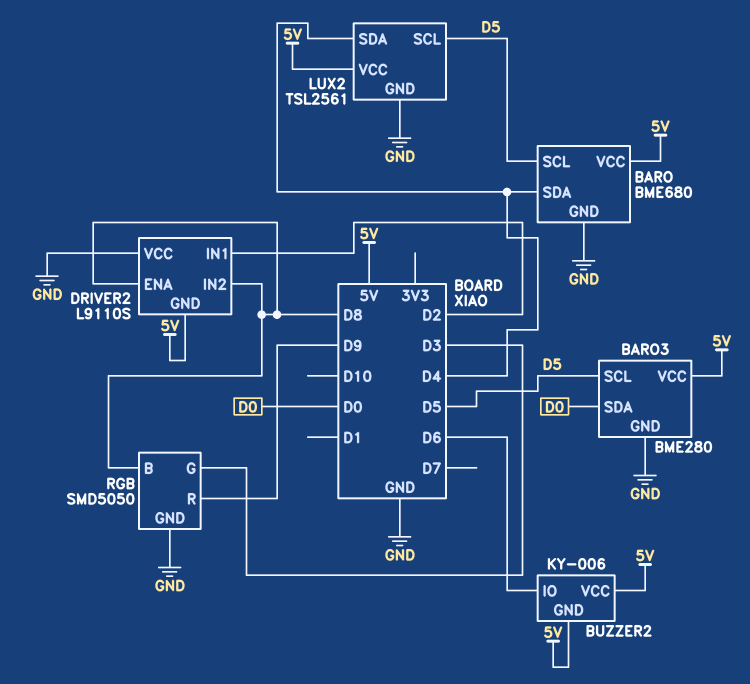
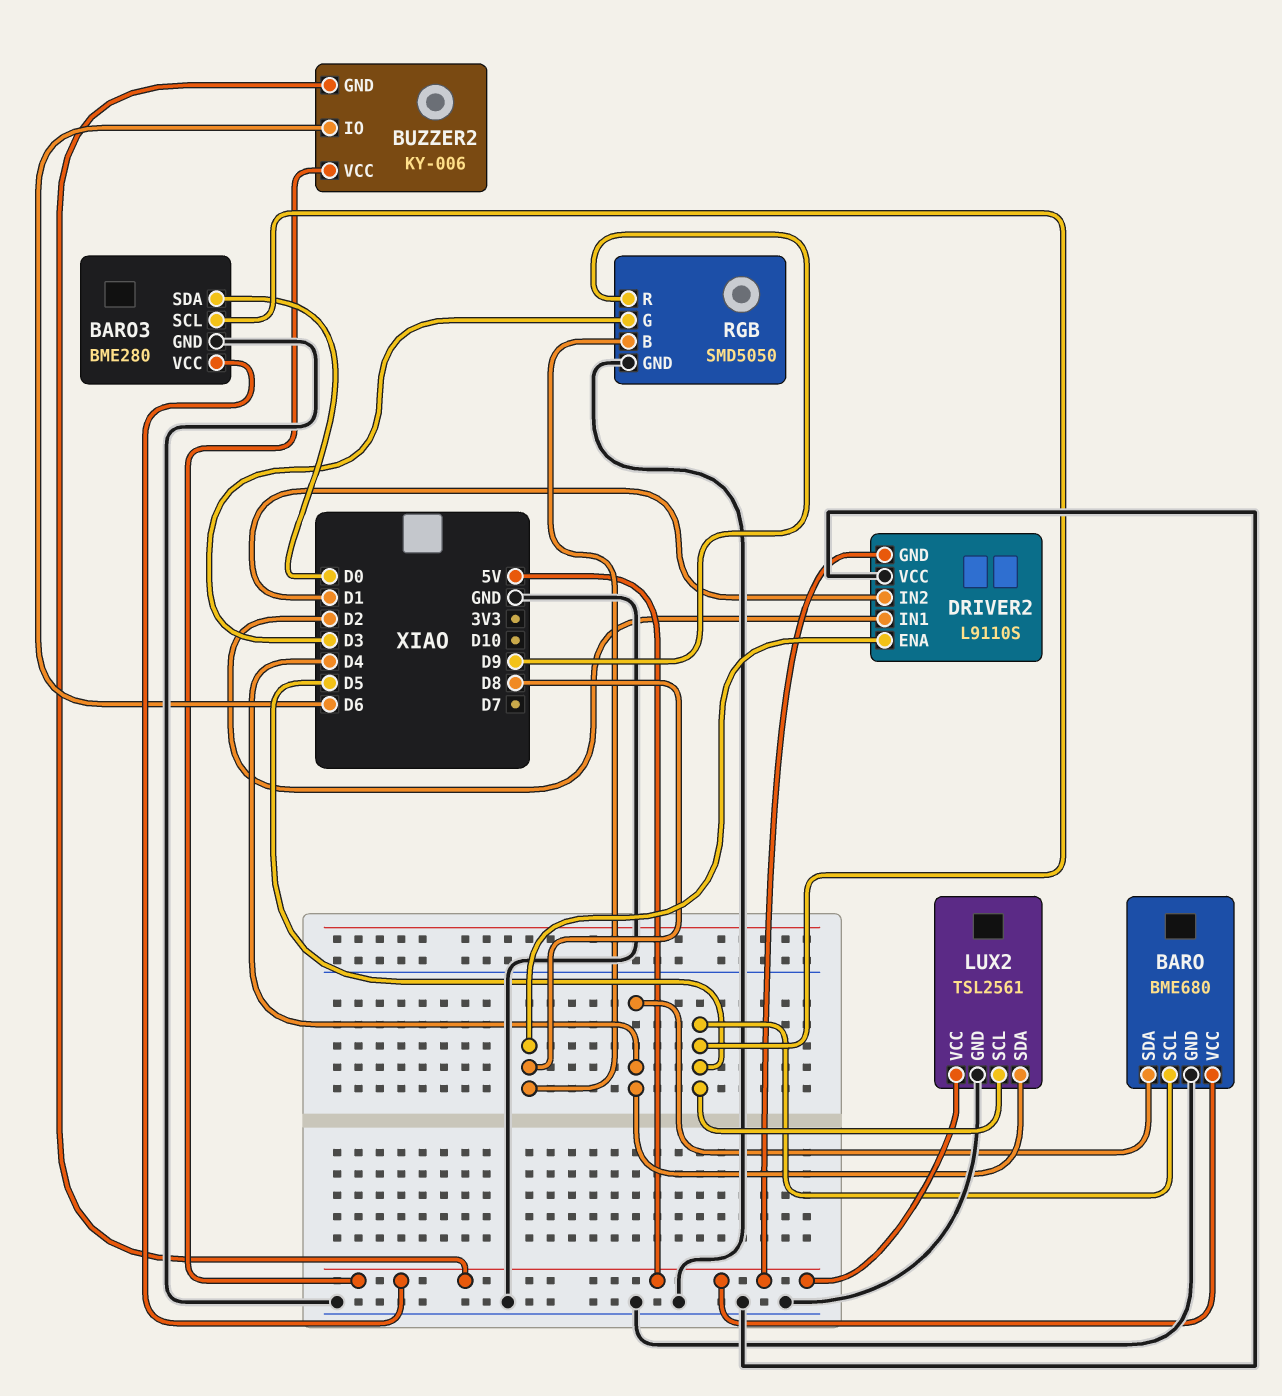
DRIVER2 pin IN2: D8 -> D1

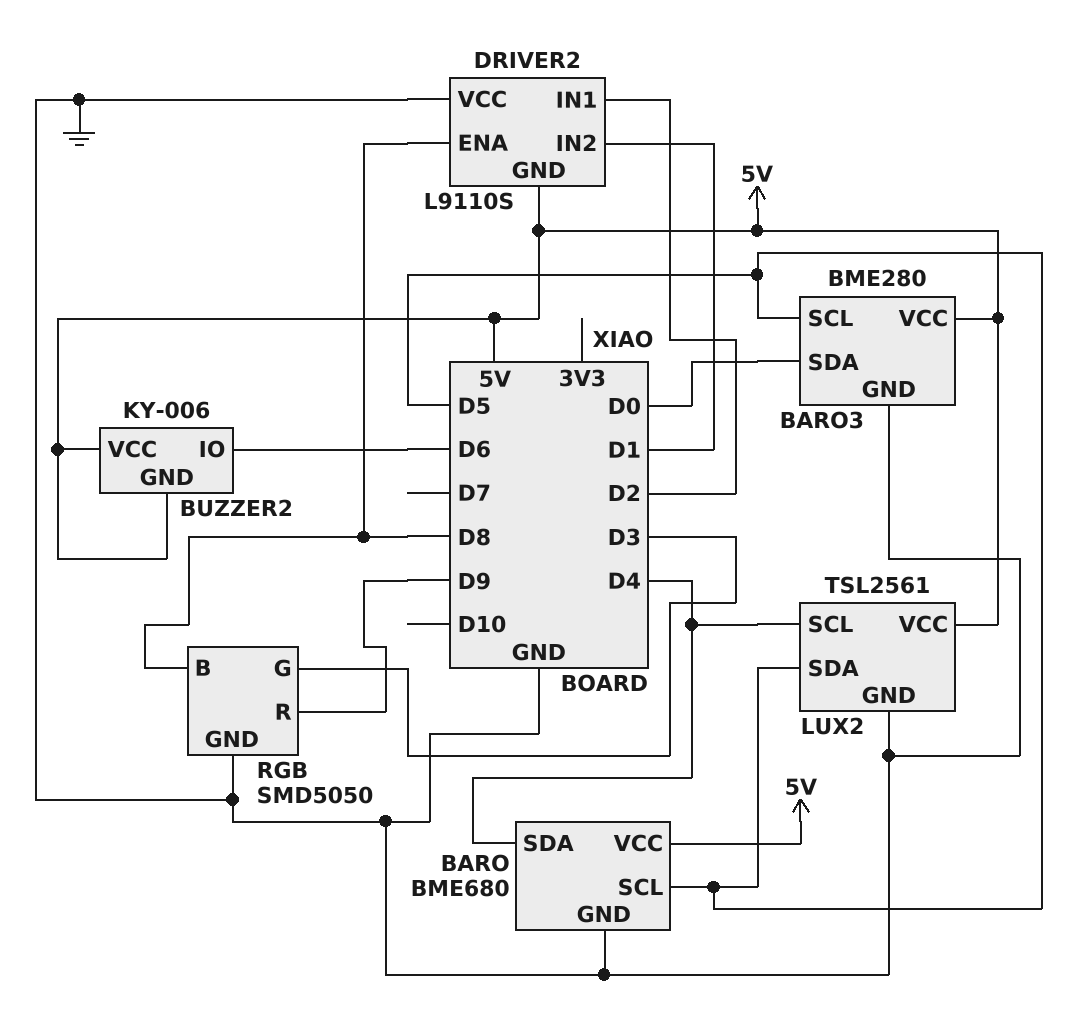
LUX2 pin SCL: D5 -> D4
LUX2 pin SDA: D4 -> D5

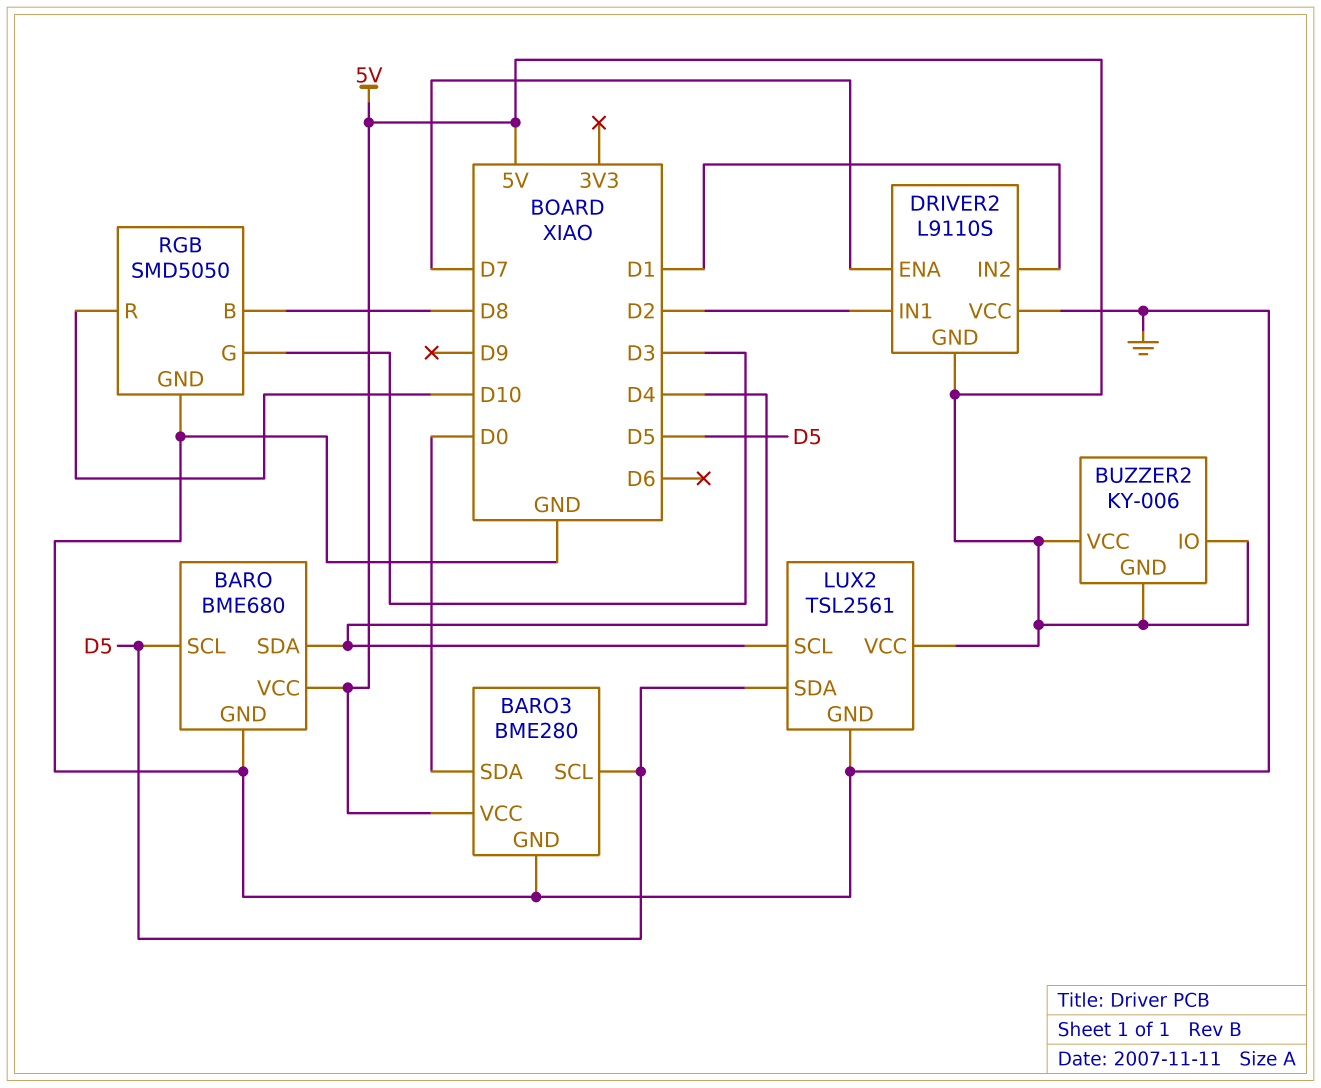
BUZZER2 pin IO: D6 -> 5V
DRIVER2 pin ENA: D8 -> D7
RGB pin R: D9 -> D10

